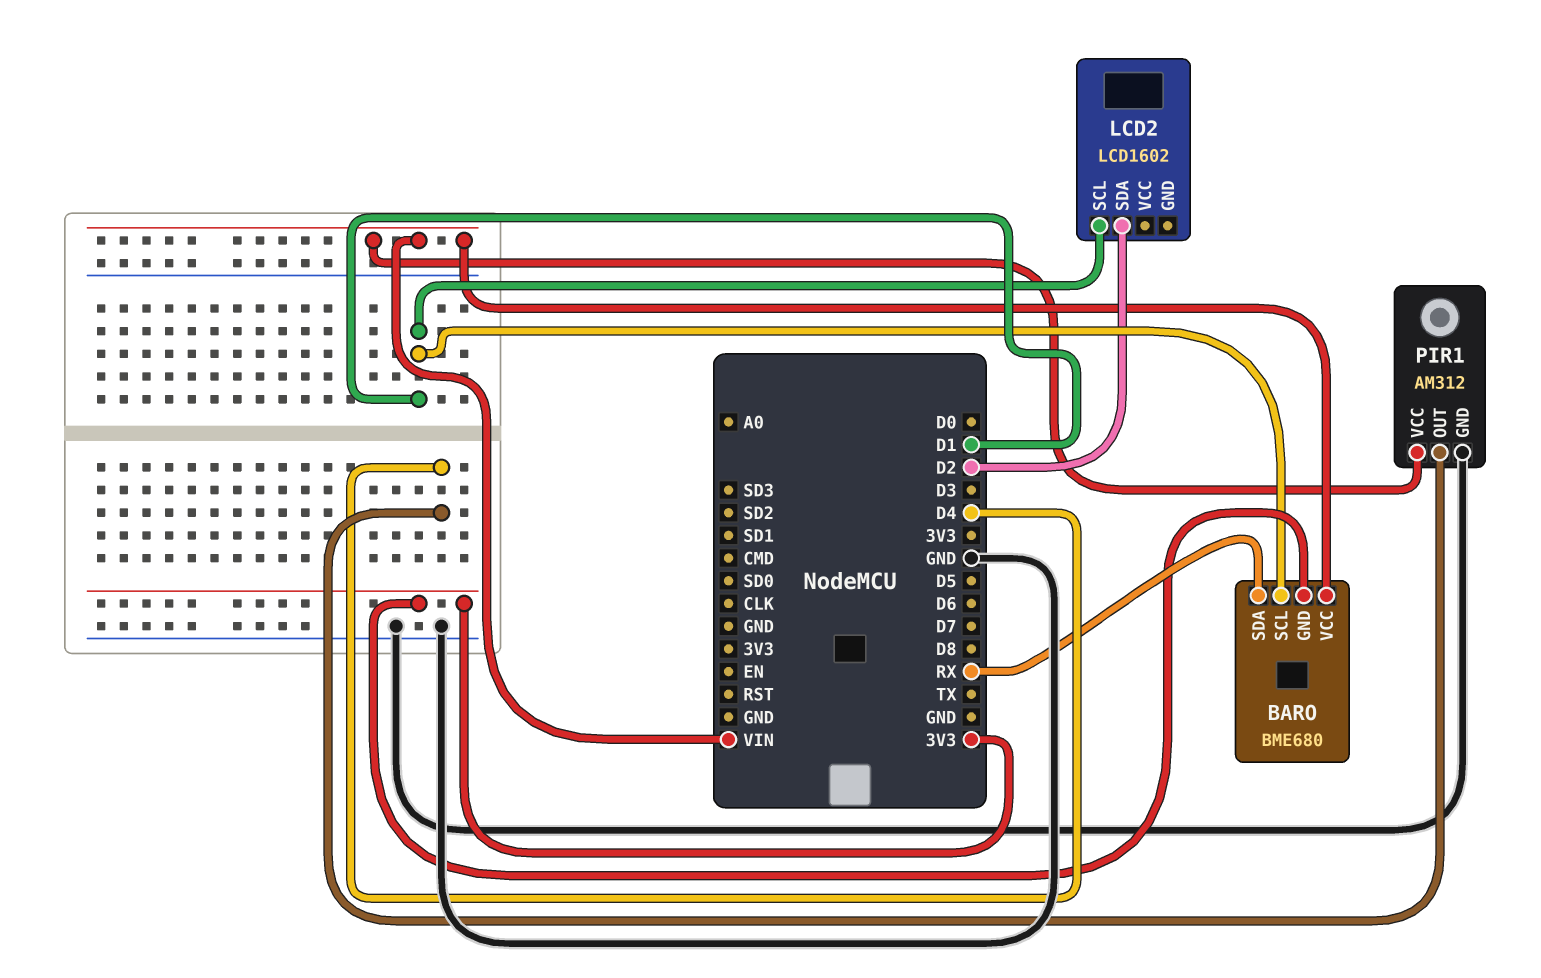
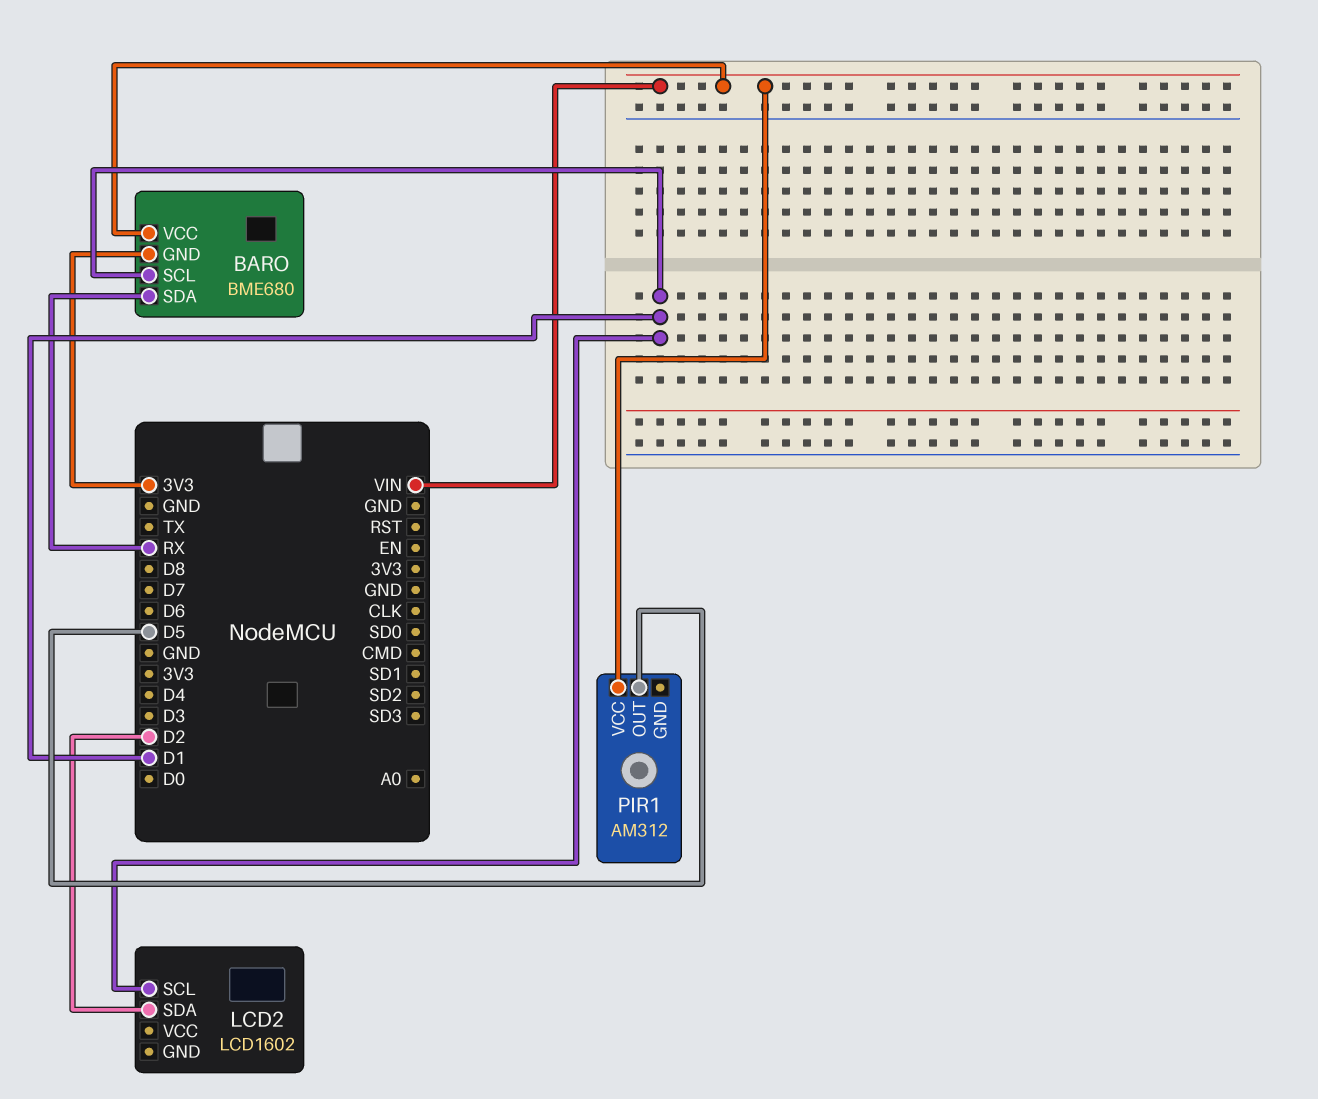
PIR1 pin GND: GND -> none
PIR1 pin OUT: D4 -> D5

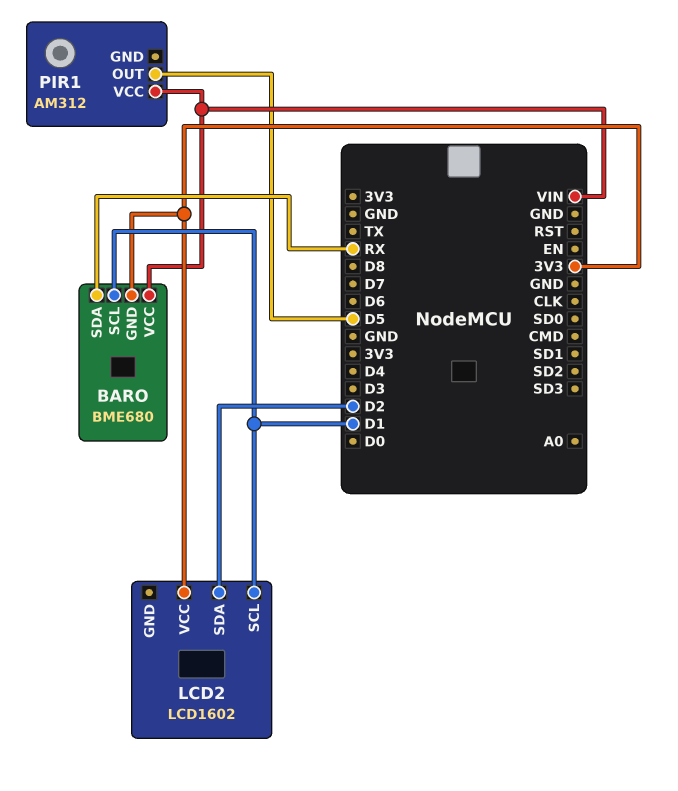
LCD2 pin VCC: none -> 3V3

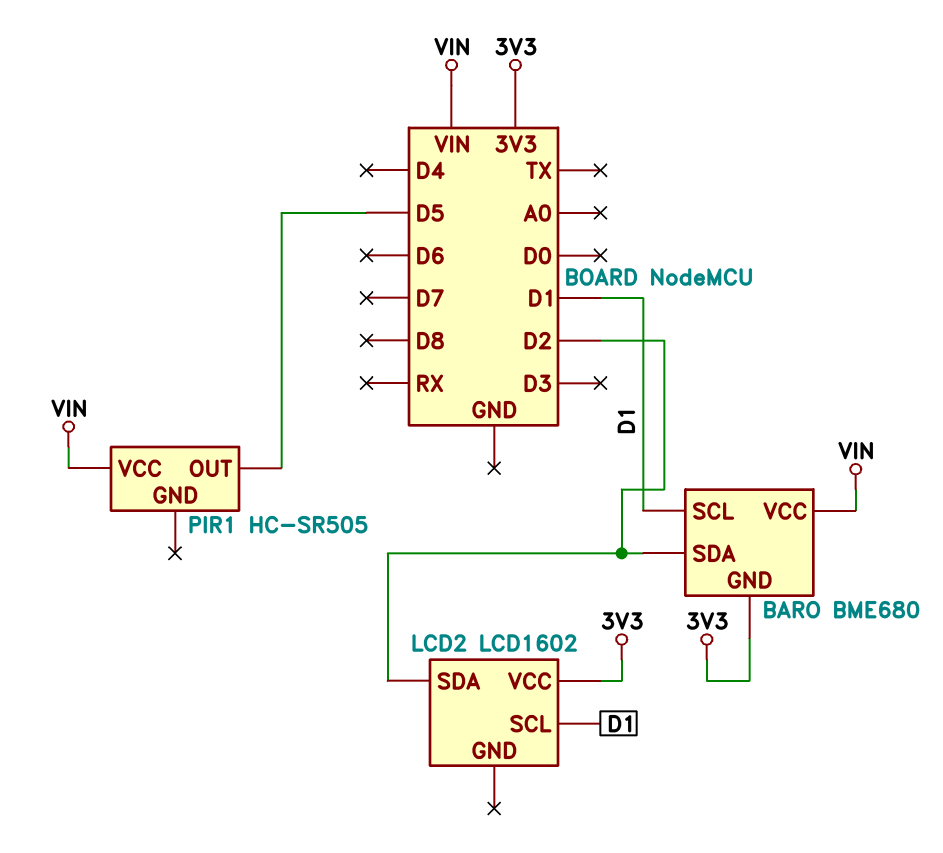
BARO pin SDA: RX -> D2
PIR1: AM312 -> HC-SR505

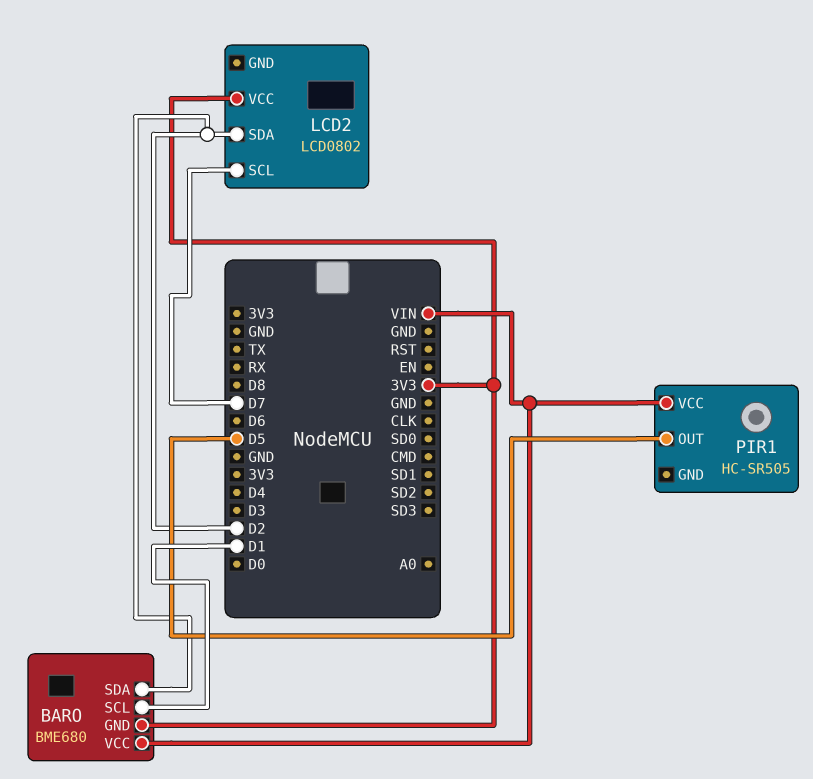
LCD2: LCD1602 -> LCD0802
LCD2 pin SCL: D1 -> D7

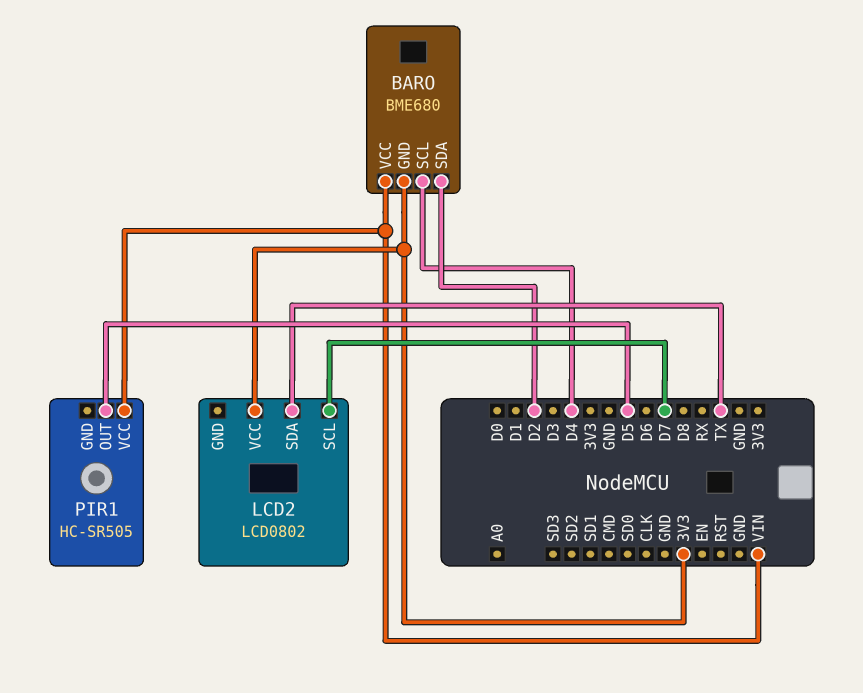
BARO pin SCL: D1 -> D4
LCD2 pin SDA: D2 -> TX

